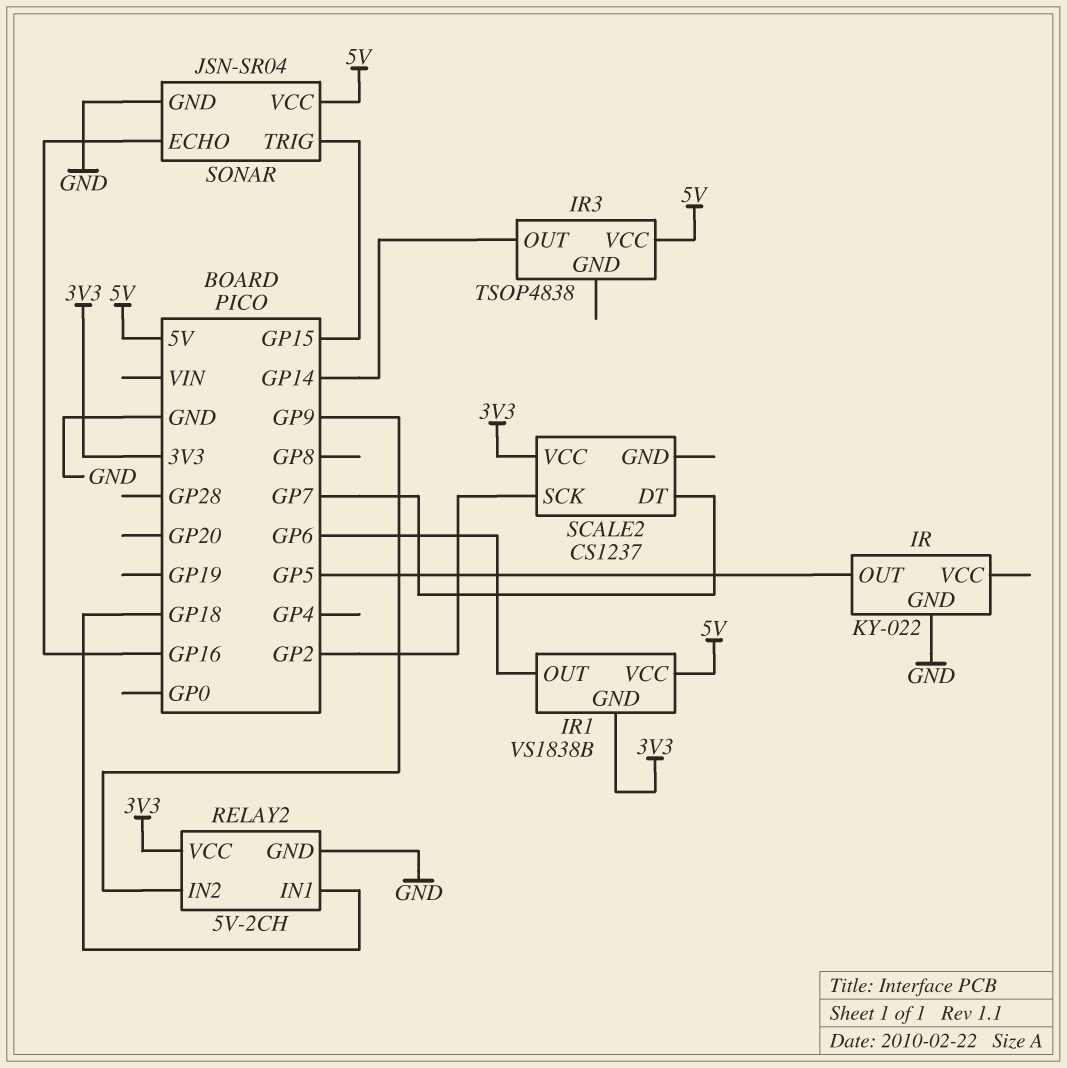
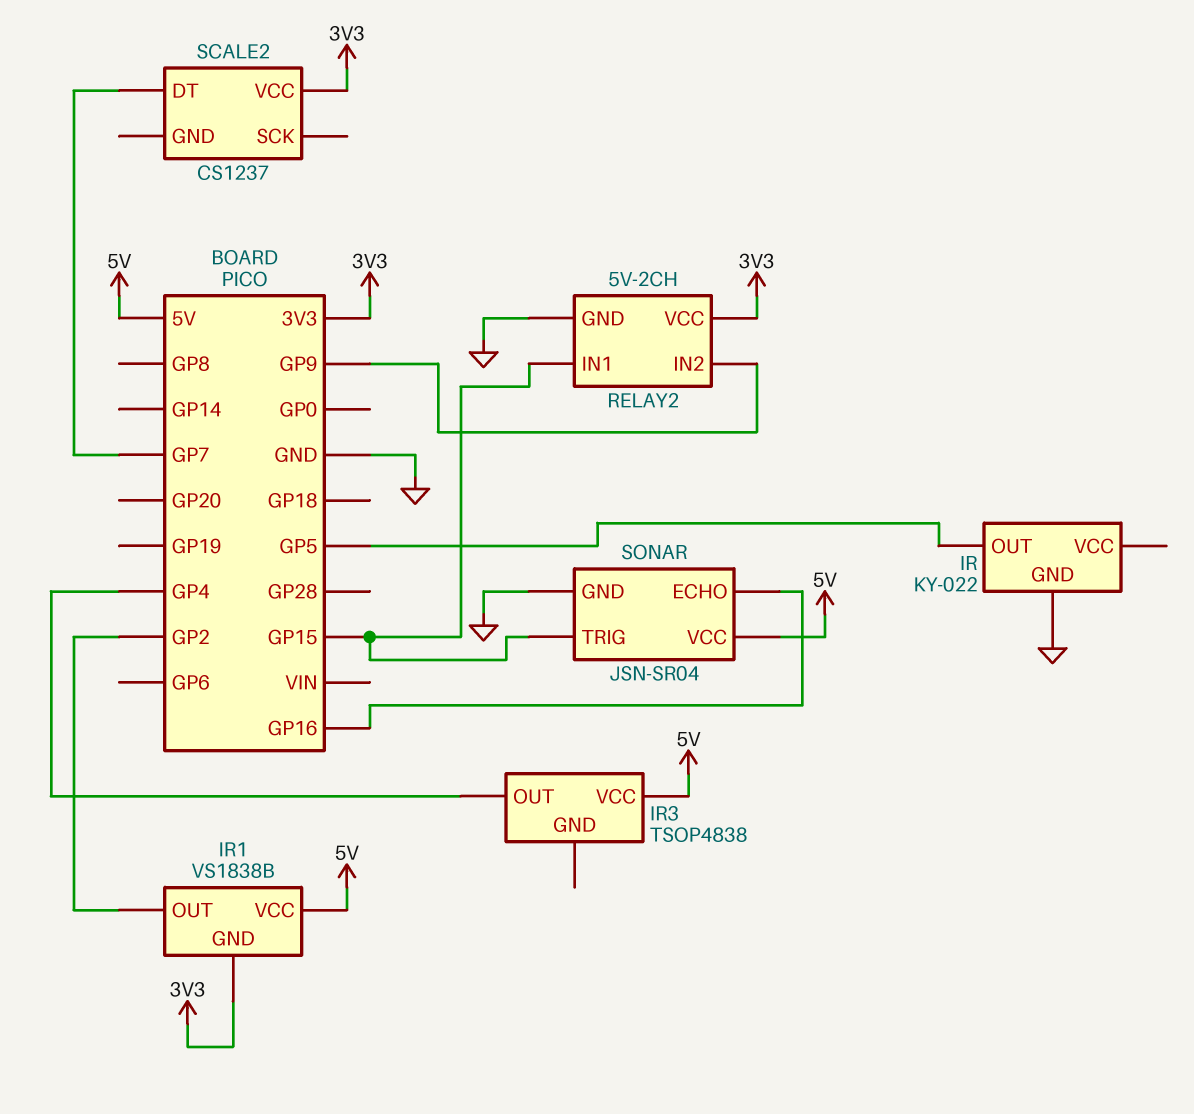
IR1 pin OUT: GP6 -> GP2
IR3 pin OUT: GP14 -> GP4
RELAY2 pin IN1: GP18 -> GP15
SCALE2 pin SCK: GP2 -> none

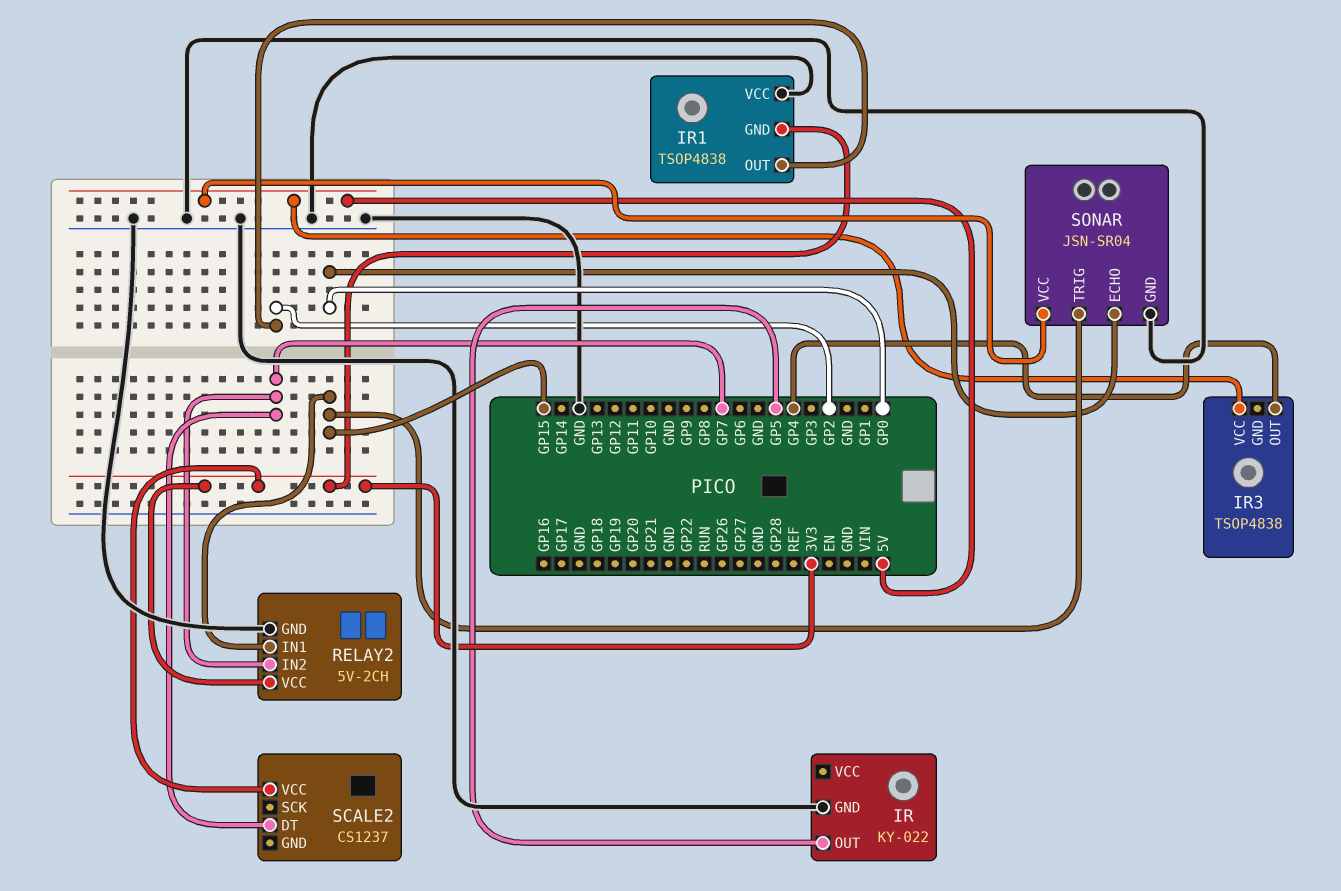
IR1: VS1838B -> TSOP4838
IR1 pin VCC: 5V -> GND
RELAY2 pin IN2: GP9 -> GP7
SONAR pin ECHO: GP16 -> GP0

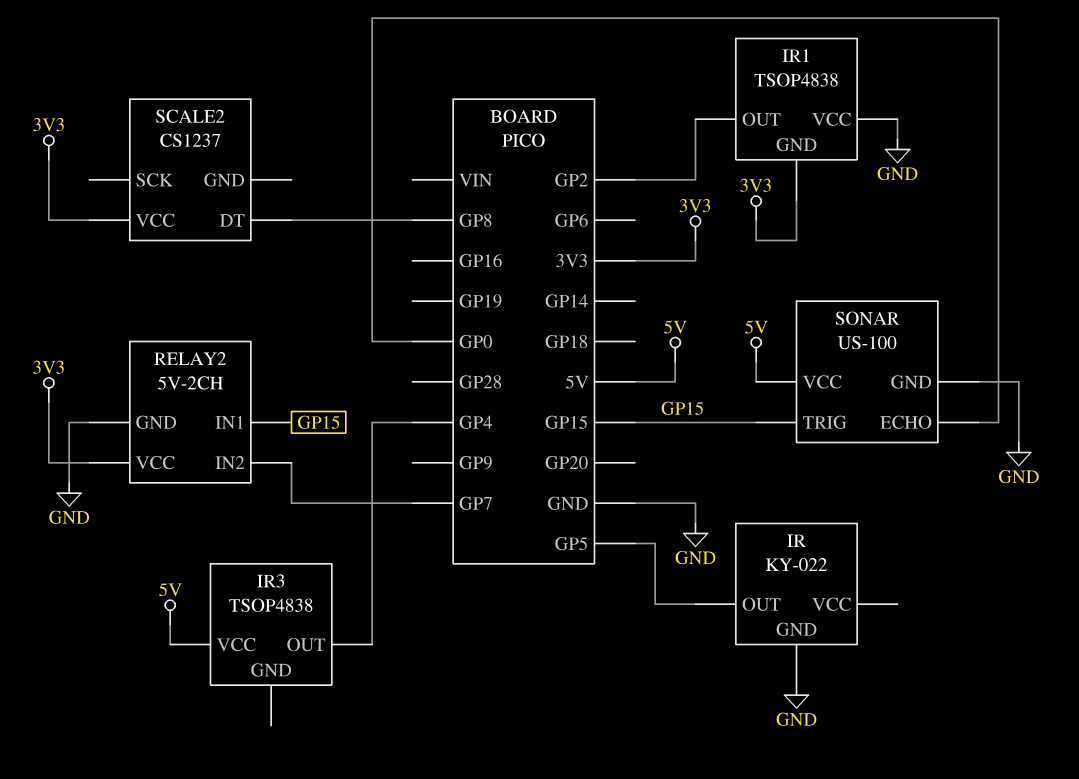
SCALE2 pin DT: GP7 -> GP8
SONAR: JSN-SR04 -> US-100

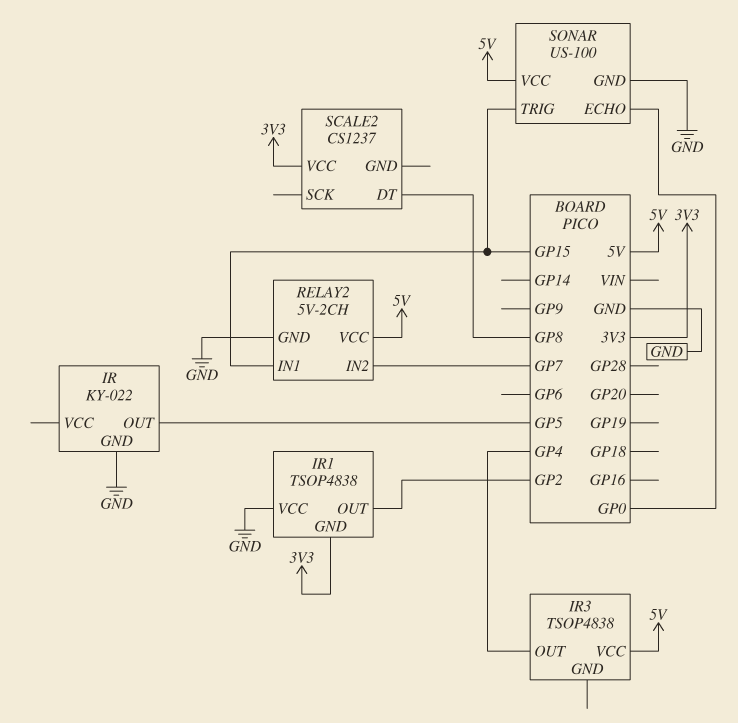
RELAY2 pin VCC: 3V3 -> 5V

